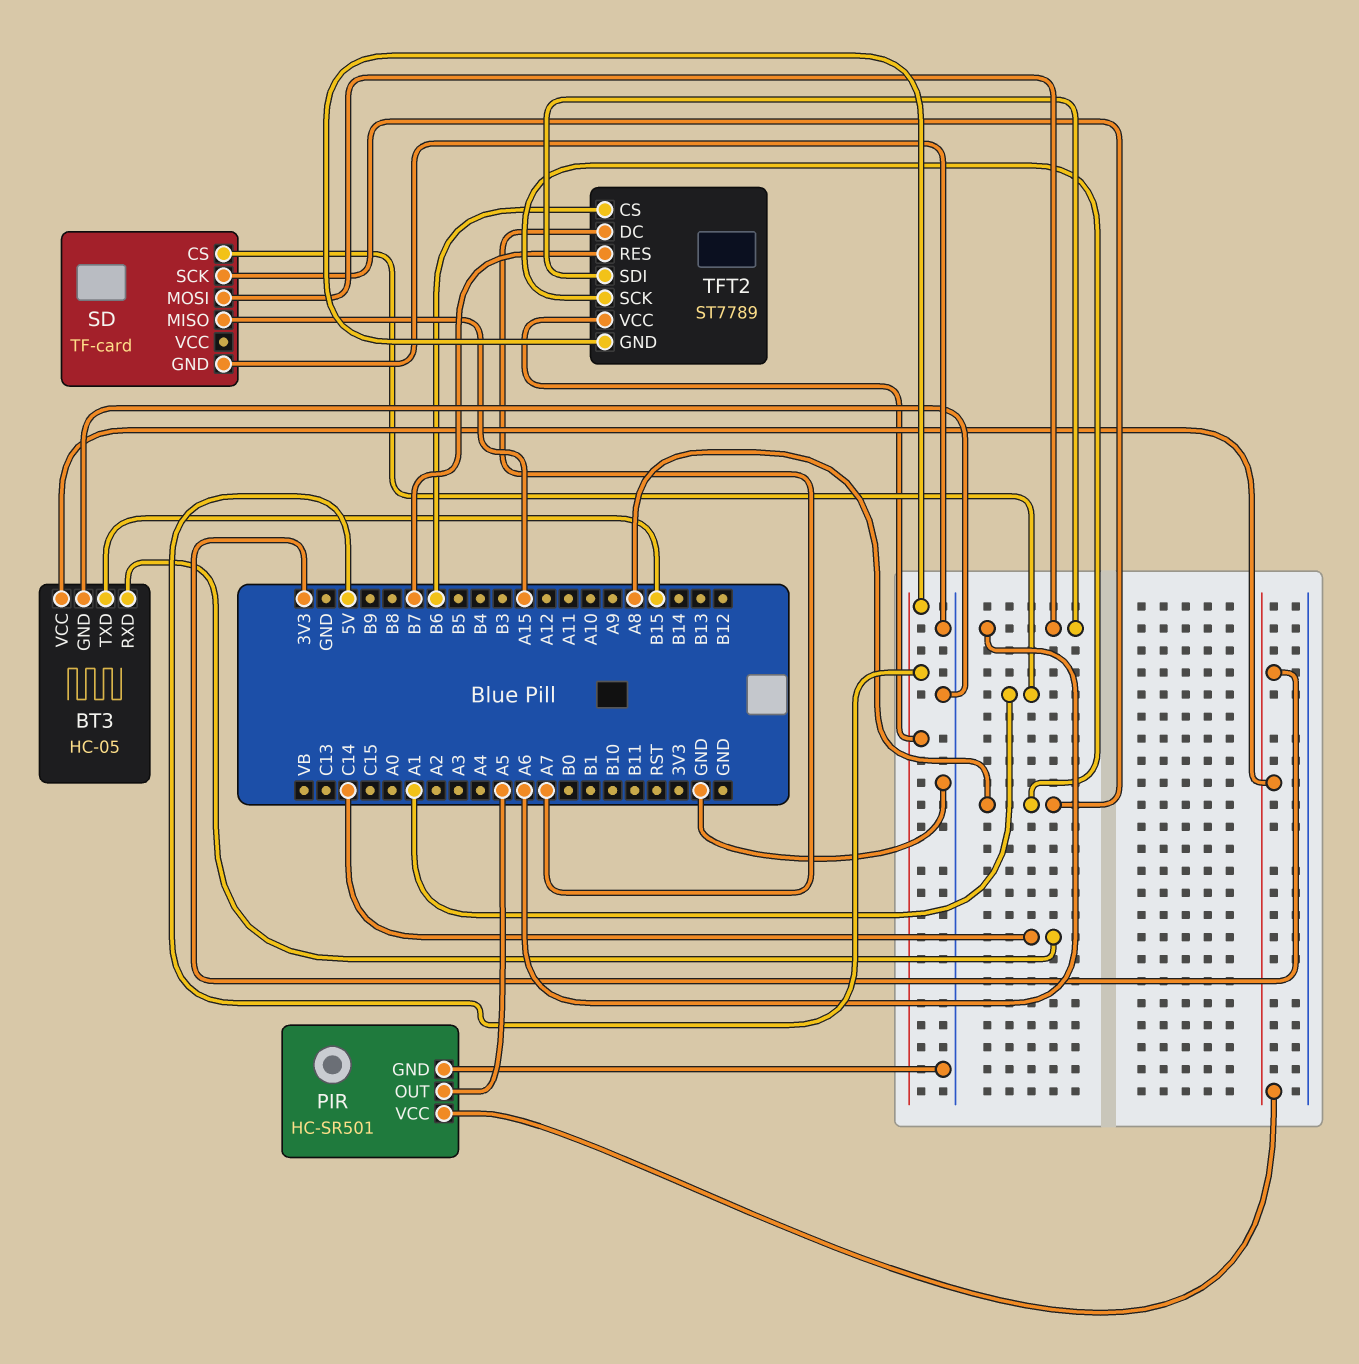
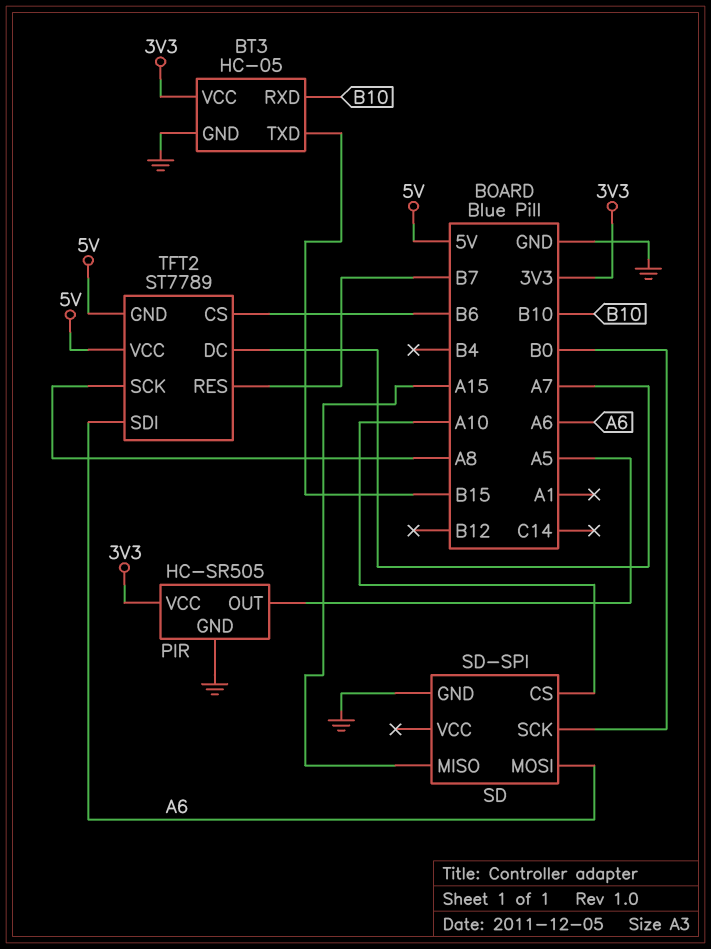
BT3 pin RXD: C14 -> B10
PIR: HC-SR501 -> HC-SR505
SD: TF-card -> SD-SPI
SD pin CS: A1 -> A10
SD pin SCK: A8 -> B0

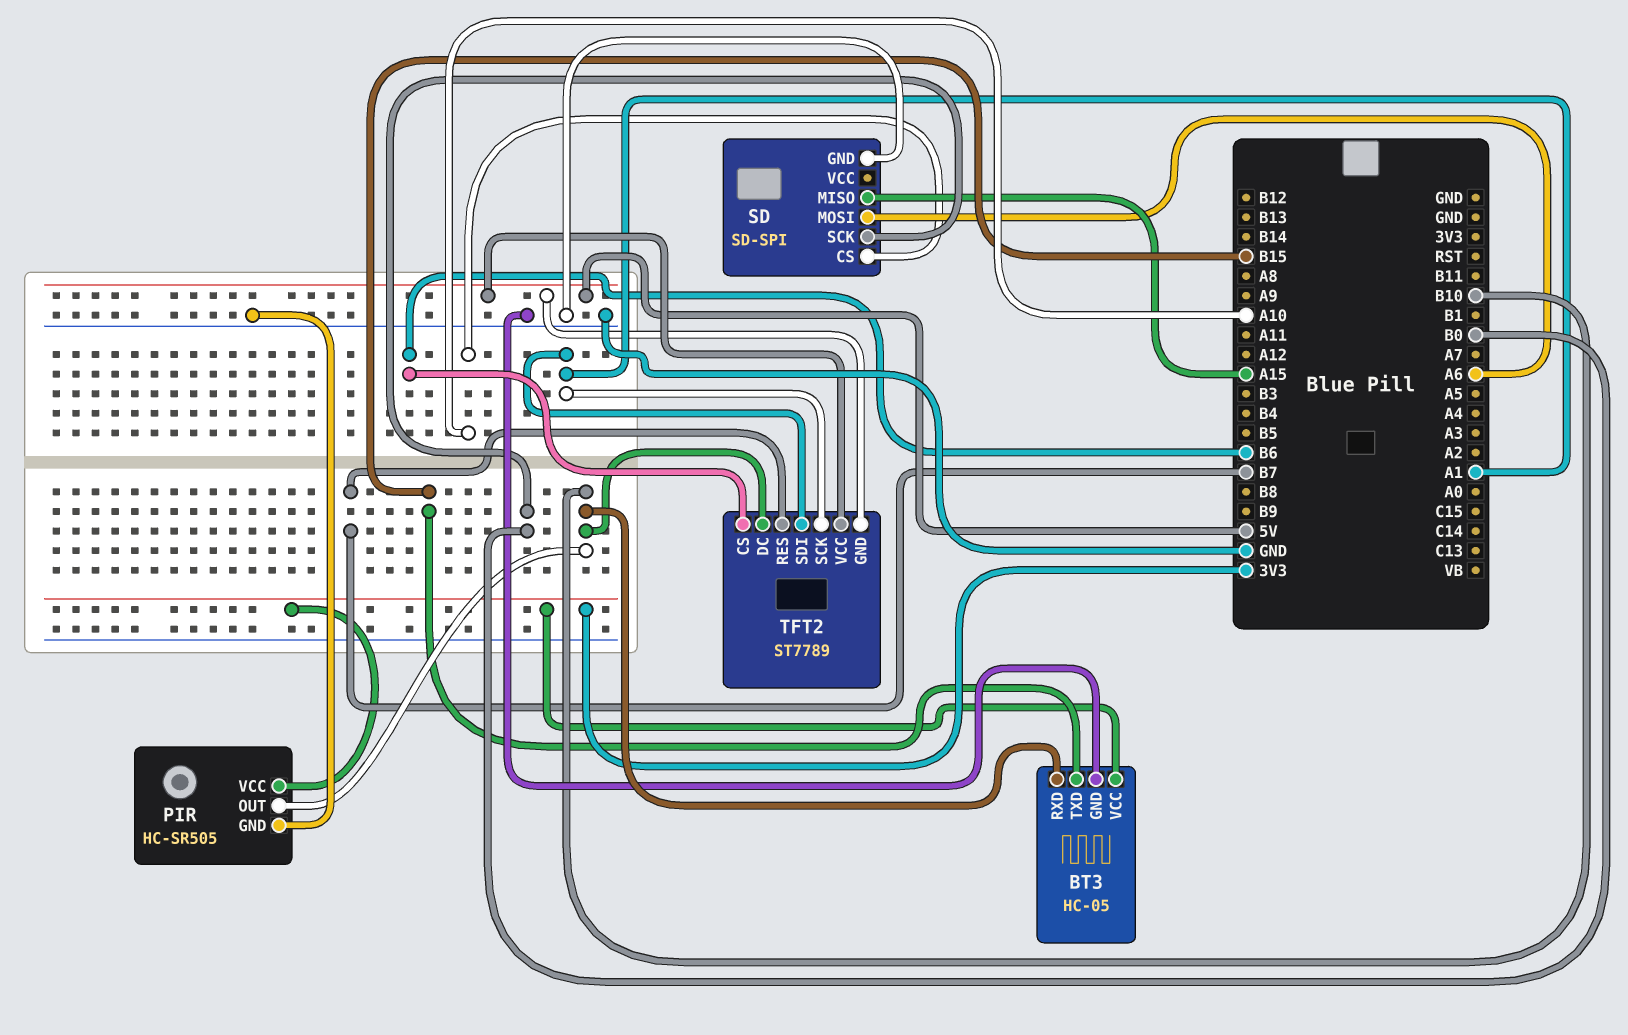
PIR pin OUT: A5 -> B10
TFT2 pin DC: A7 -> B10
TFT2 pin SCK: A8 -> A1
TFT2 pin SDI: A6 -> A1

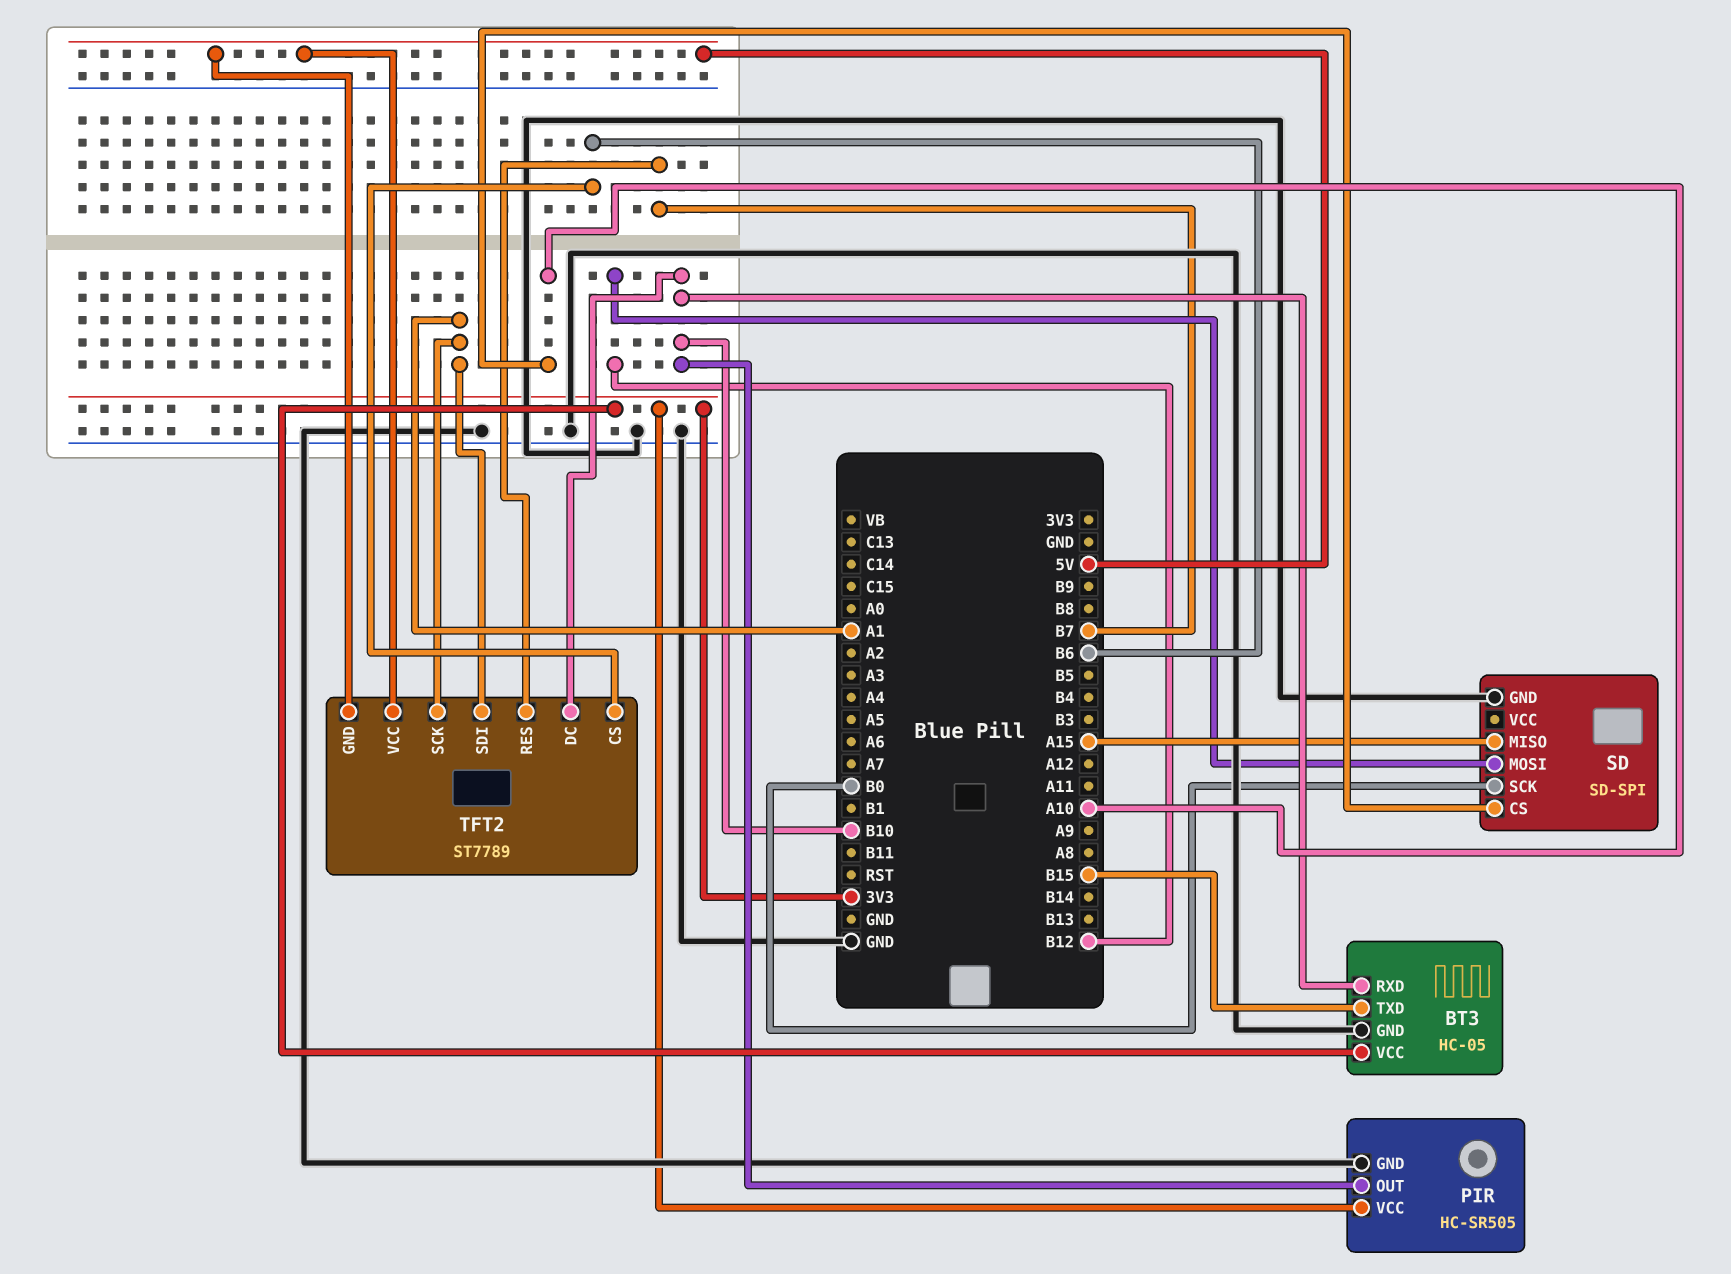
SD pin MOSI: A6 -> B12

